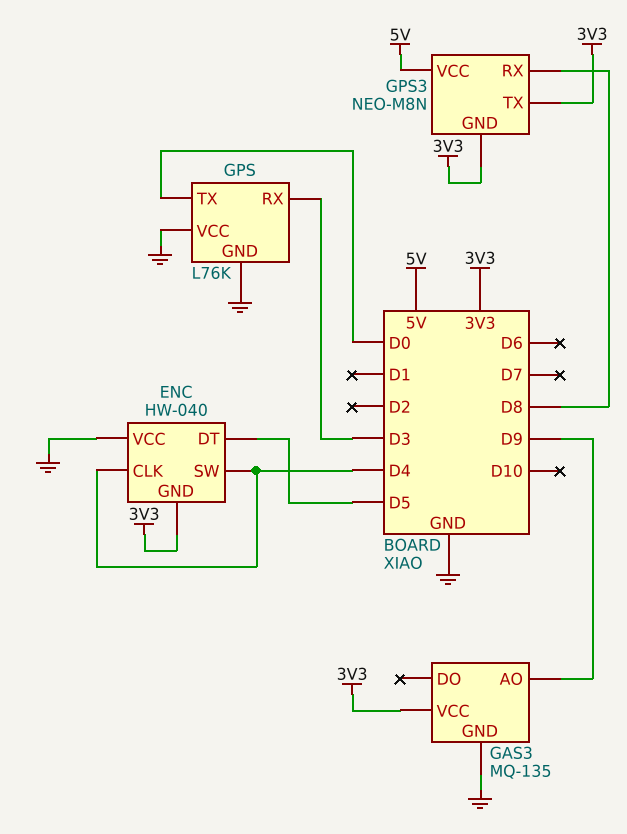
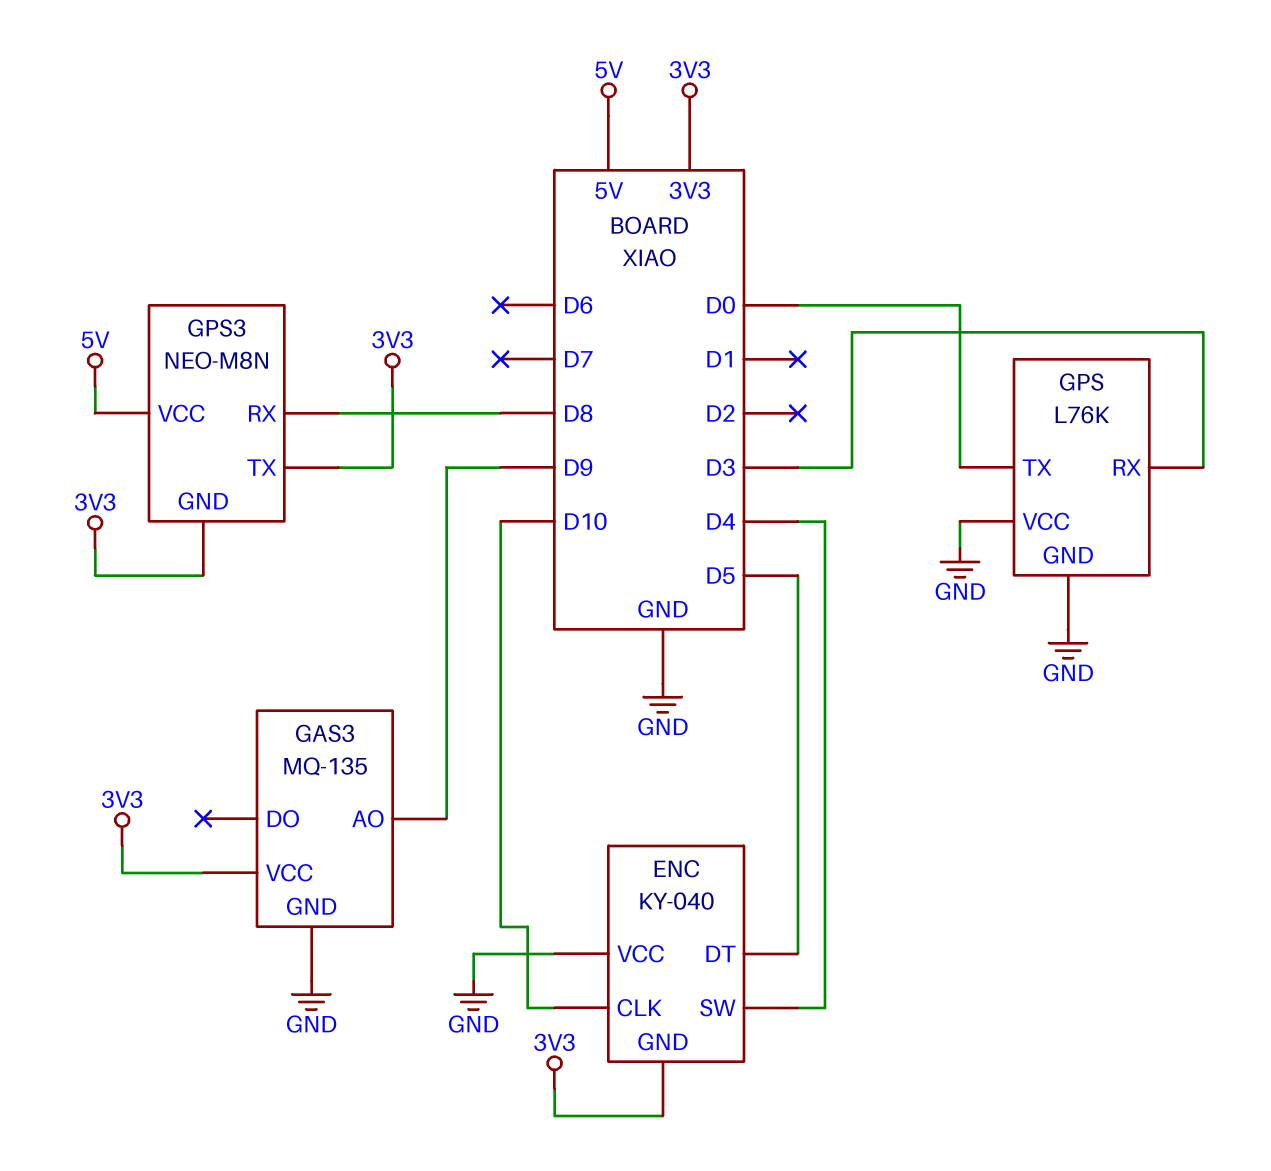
ENC: HW-040 -> KY-040
ENC pin CLK: D4 -> D10

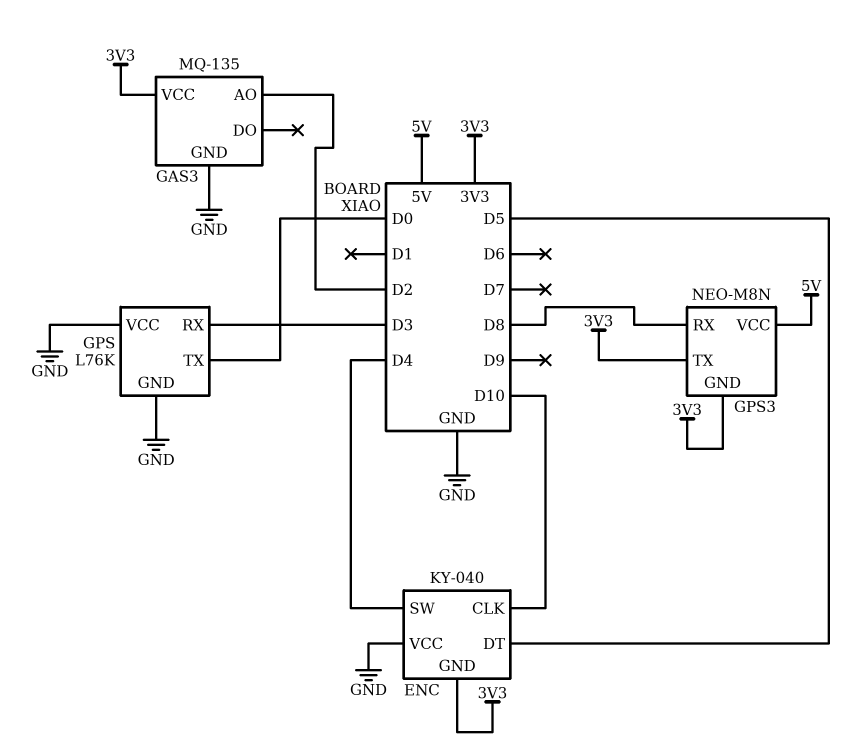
GAS3 pin AO: D9 -> D2

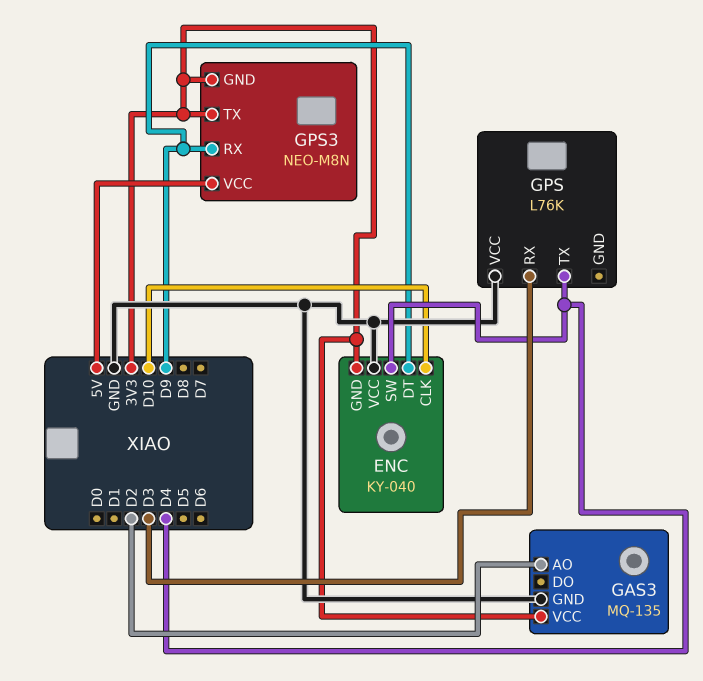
ENC pin DT: D5 -> D9
GPS pin GND: GND -> none
GPS pin TX: D0 -> D4
GPS3 pin RX: D8 -> D9

